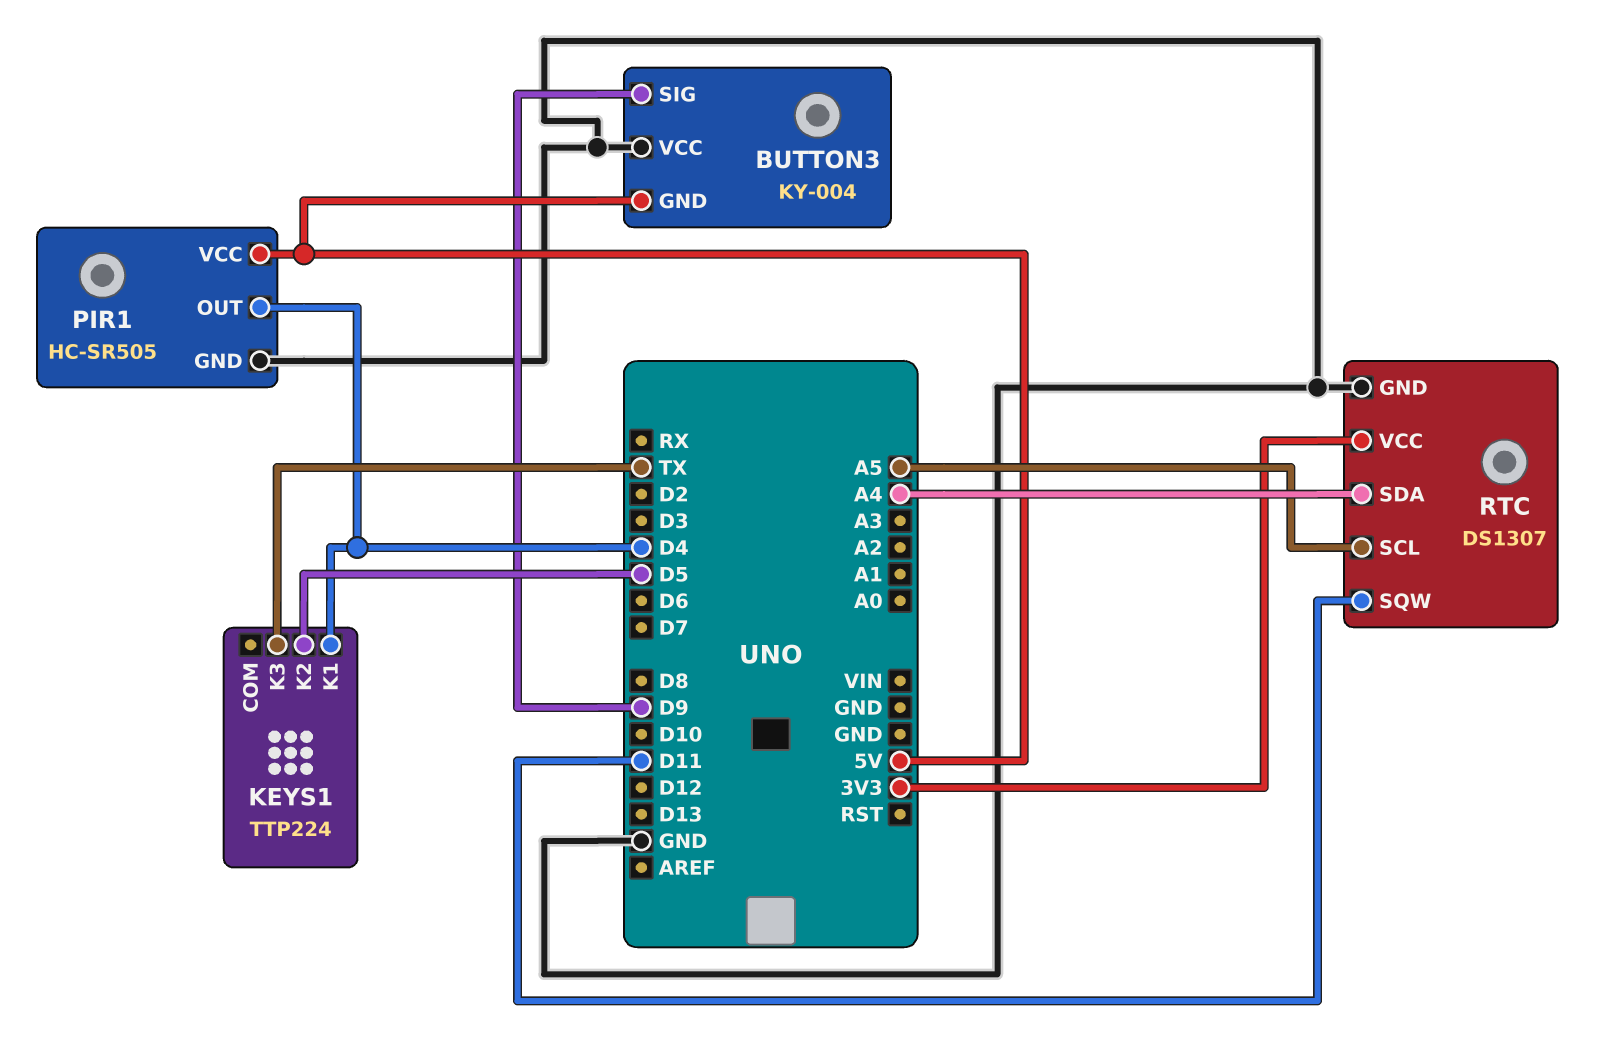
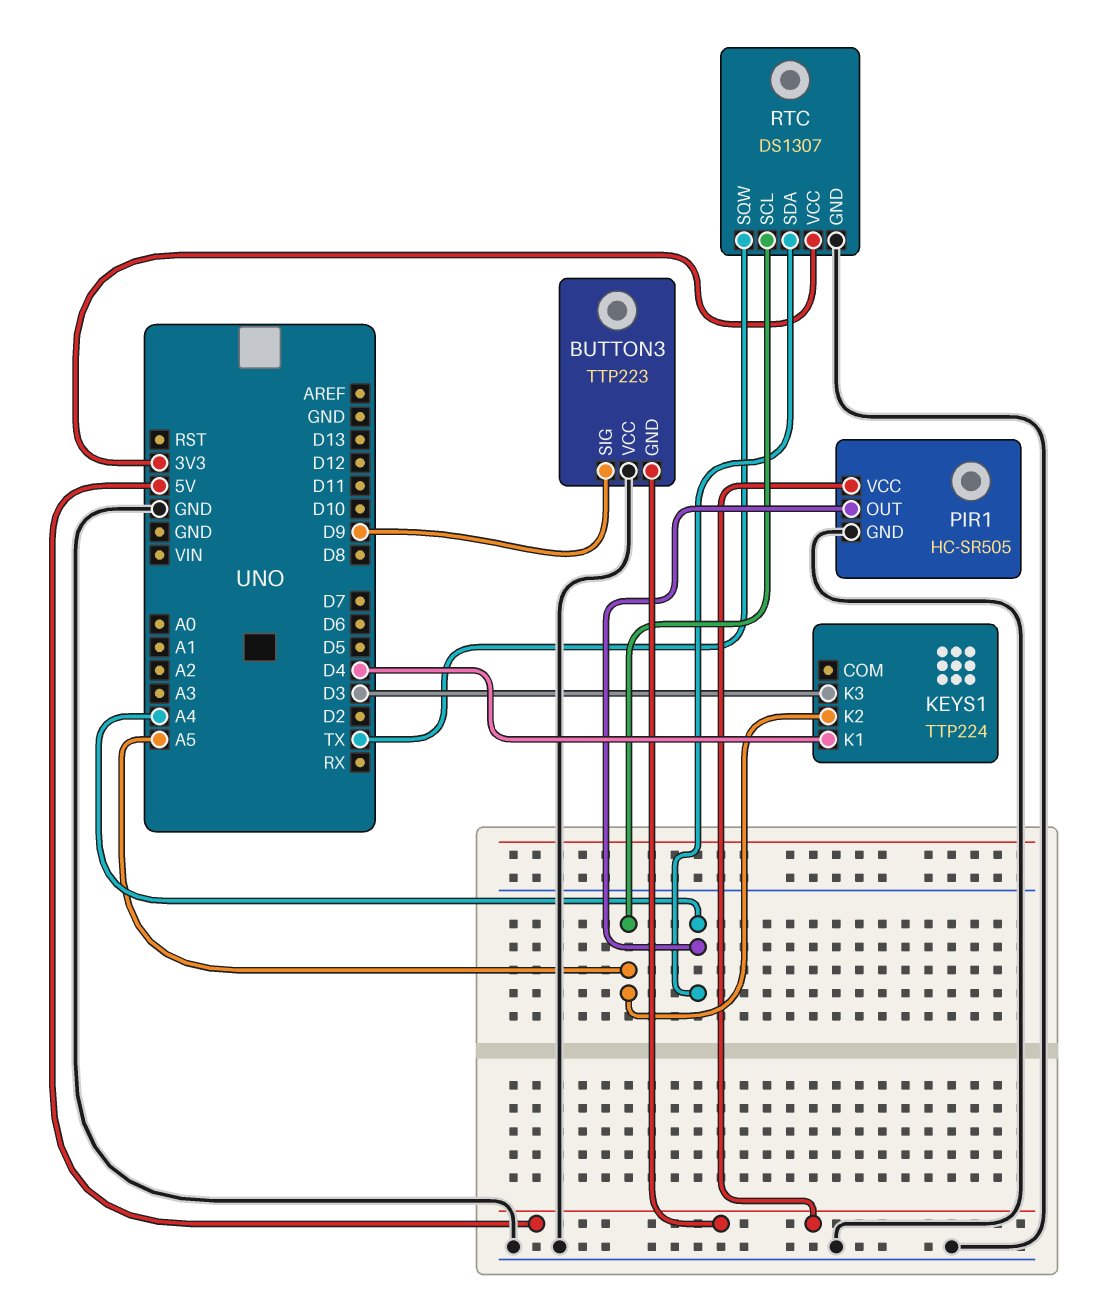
BUTTON3: KY-004 -> TTP223
KEYS1 pin K2: D5 -> A5
KEYS1 pin K3: TX -> D3
PIR1 pin OUT: D4 -> A4
RTC pin SQW: D11 -> TX

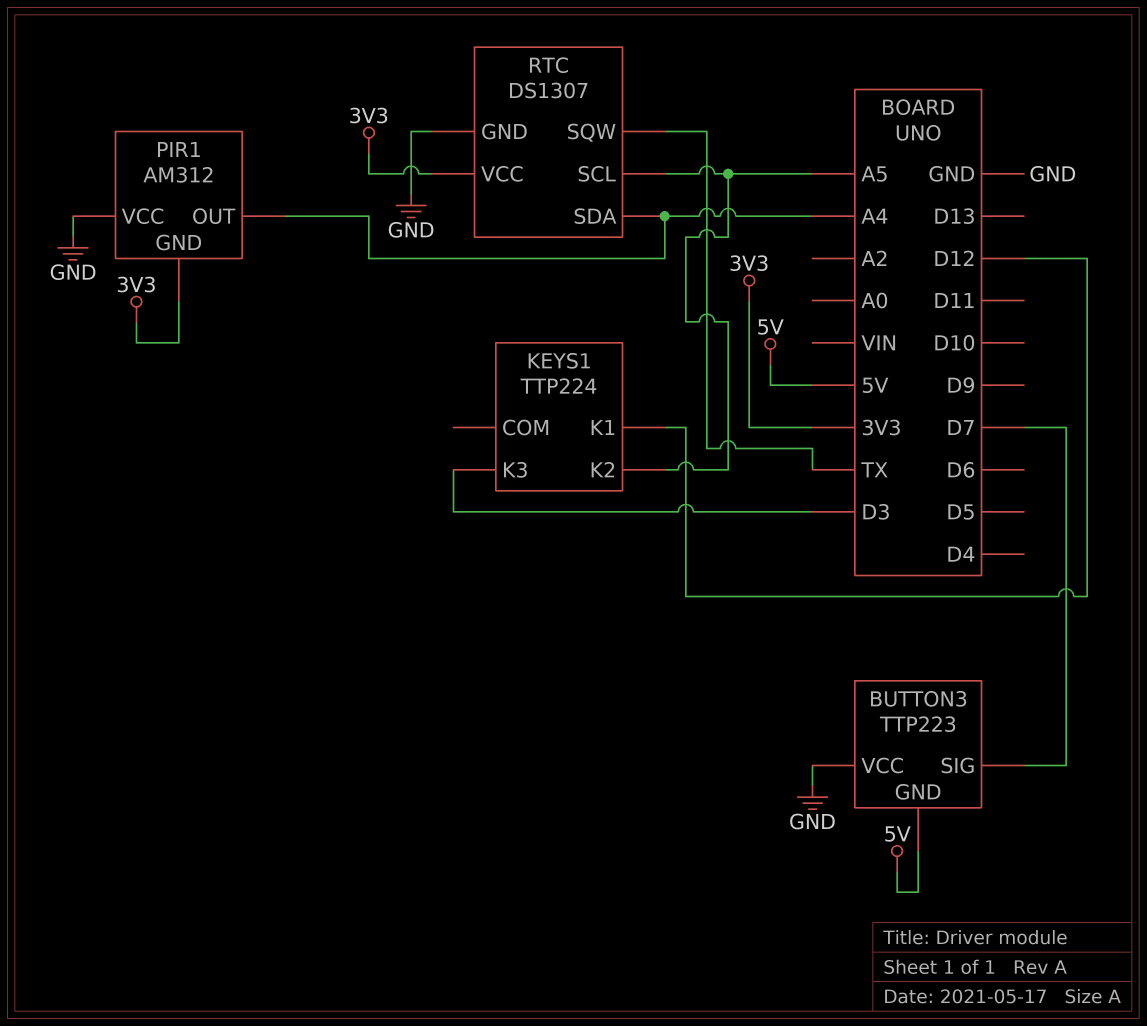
BUTTON3 pin SIG: D9 -> D7
KEYS1 pin K1: D4 -> D12
PIR1: HC-SR505 -> AM312
PIR1 pin GND: GND -> 3V3
PIR1 pin VCC: 5V -> GND

